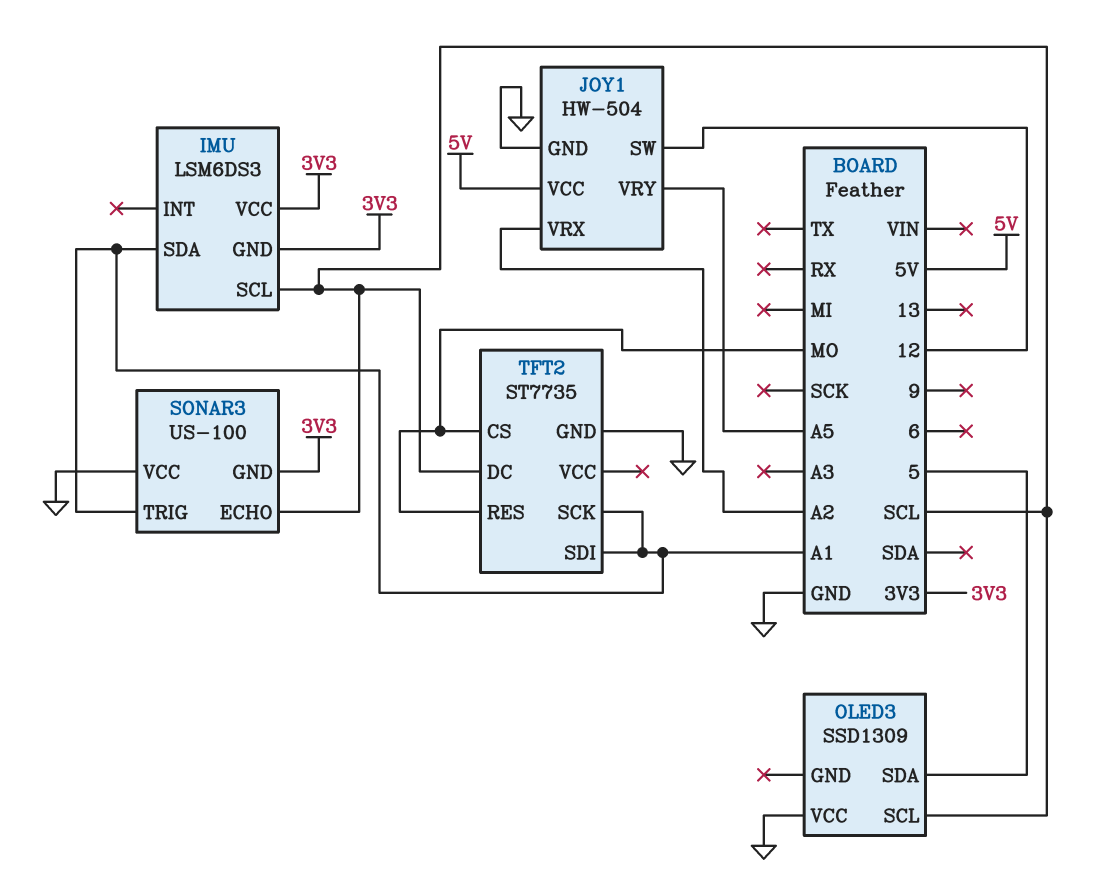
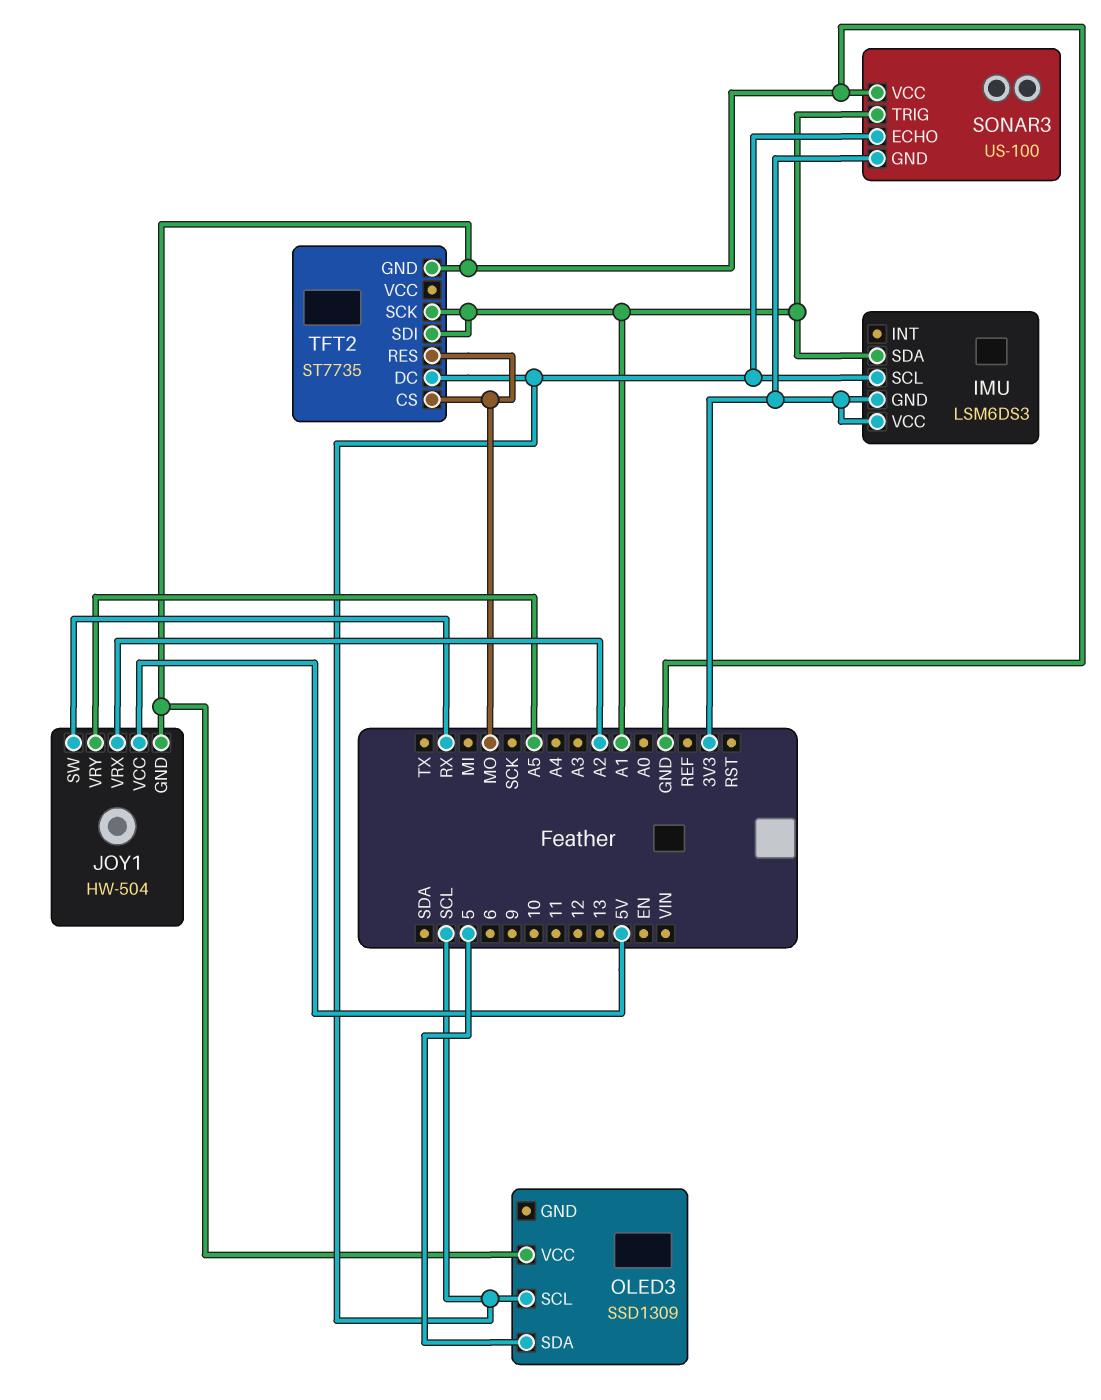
JOY1 pin SW: 12 -> RX

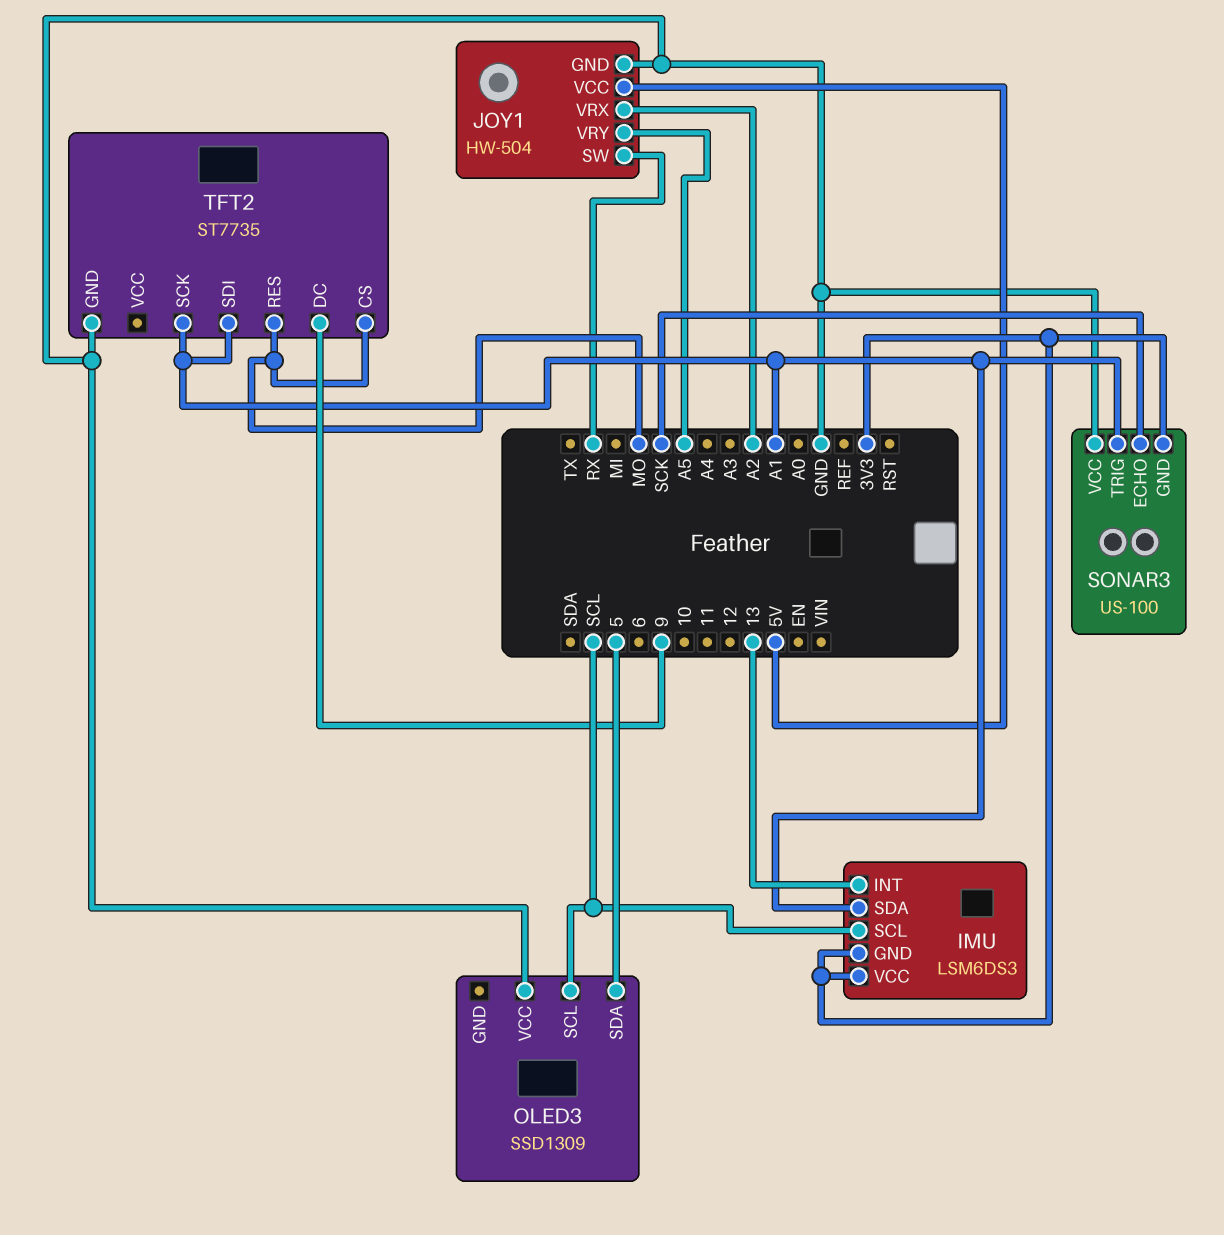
IMU pin INT: none -> 13
SONAR3 pin ECHO: SCL -> SCK
TFT2 pin DC: SCL -> 9

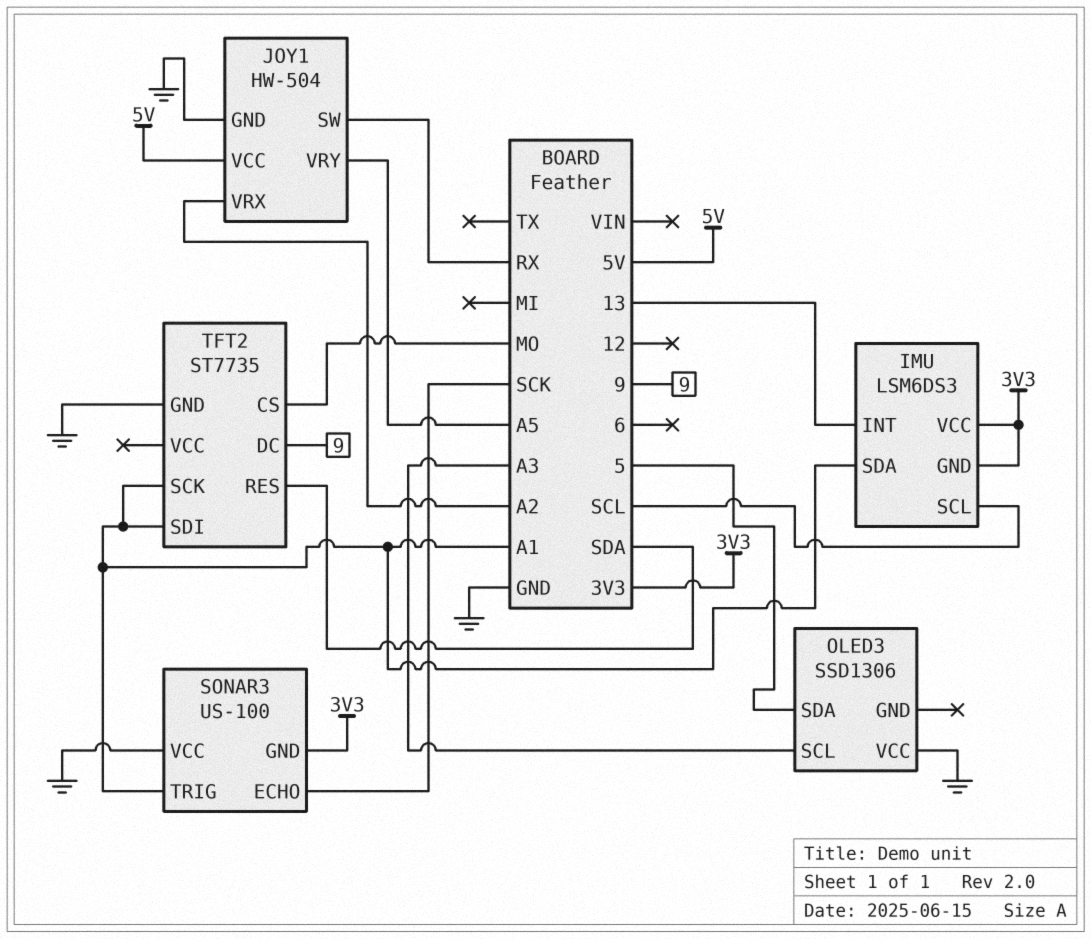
OLED3: SSD1309 -> SSD1306
OLED3 pin SCL: SCL -> A3
TFT2 pin RES: MO -> SDA

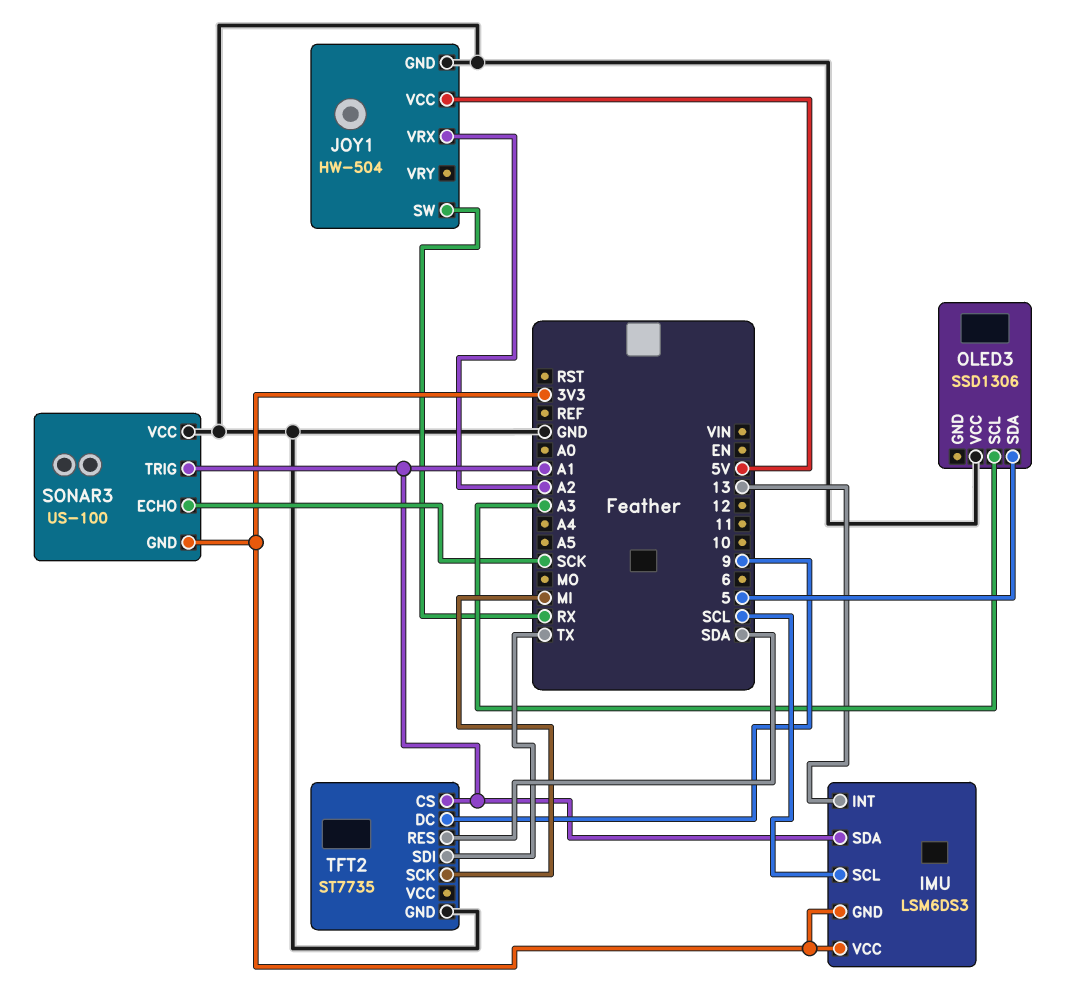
JOY1 pin VRY: A5 -> none
TFT2 pin CS: MO -> A1
TFT2 pin SCK: A1 -> MI
TFT2 pin SDI: A1 -> TX

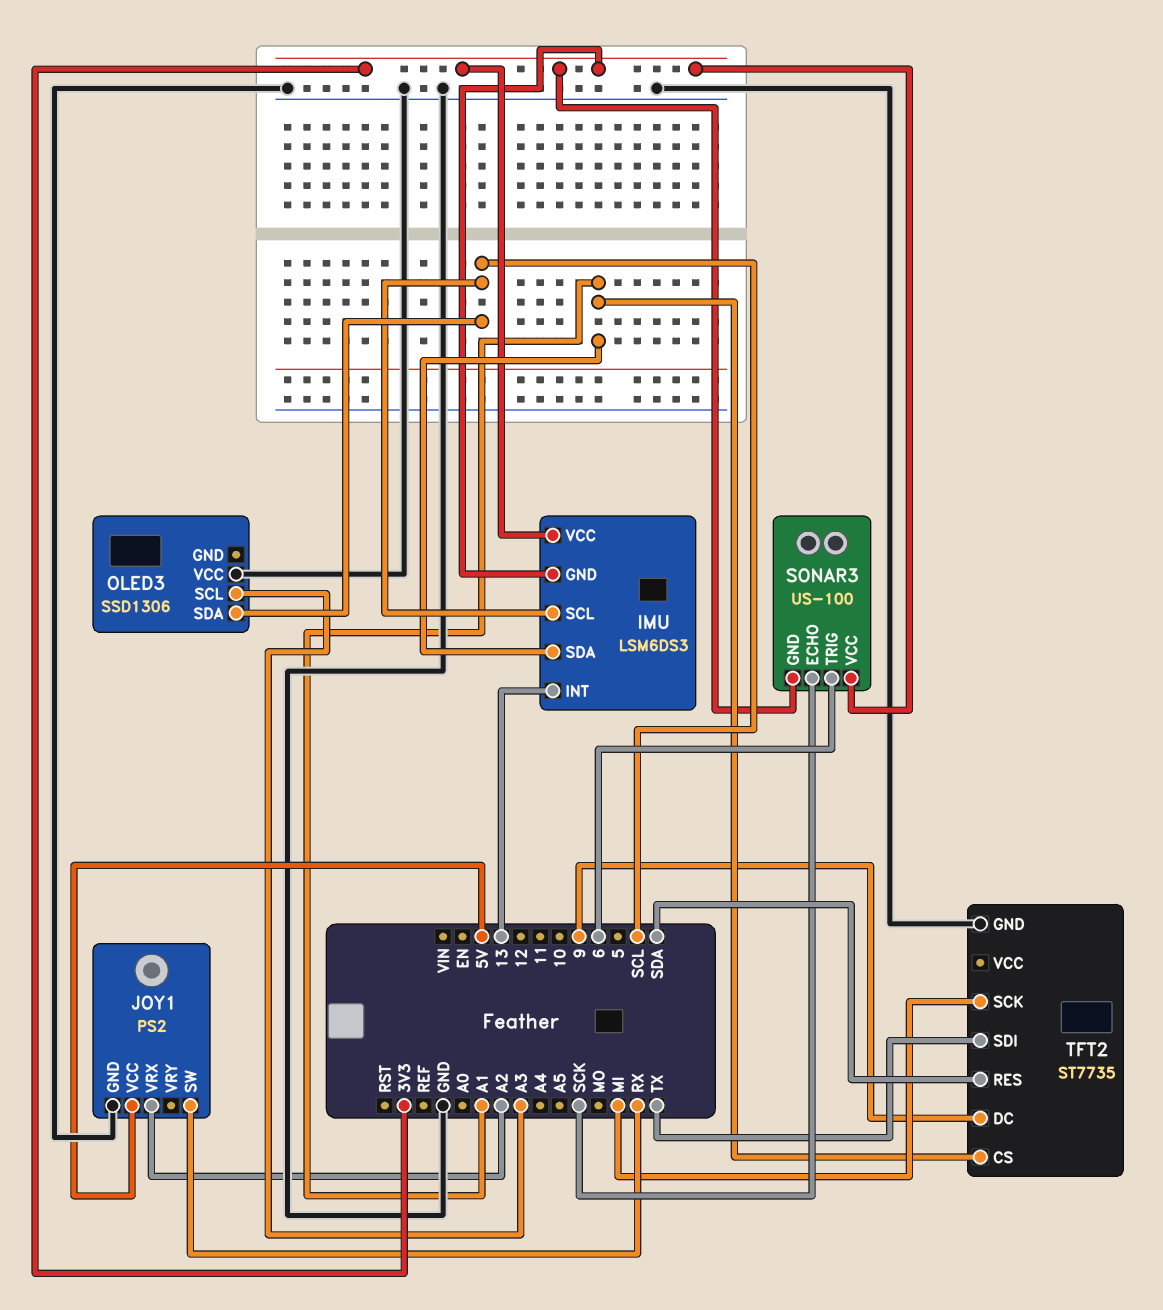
JOY1: HW-504 -> PS2
OLED3 pin SDA: 5 -> SCL
SONAR3 pin TRIG: A1 -> 6
SONAR3 pin VCC: GND -> 3V3

